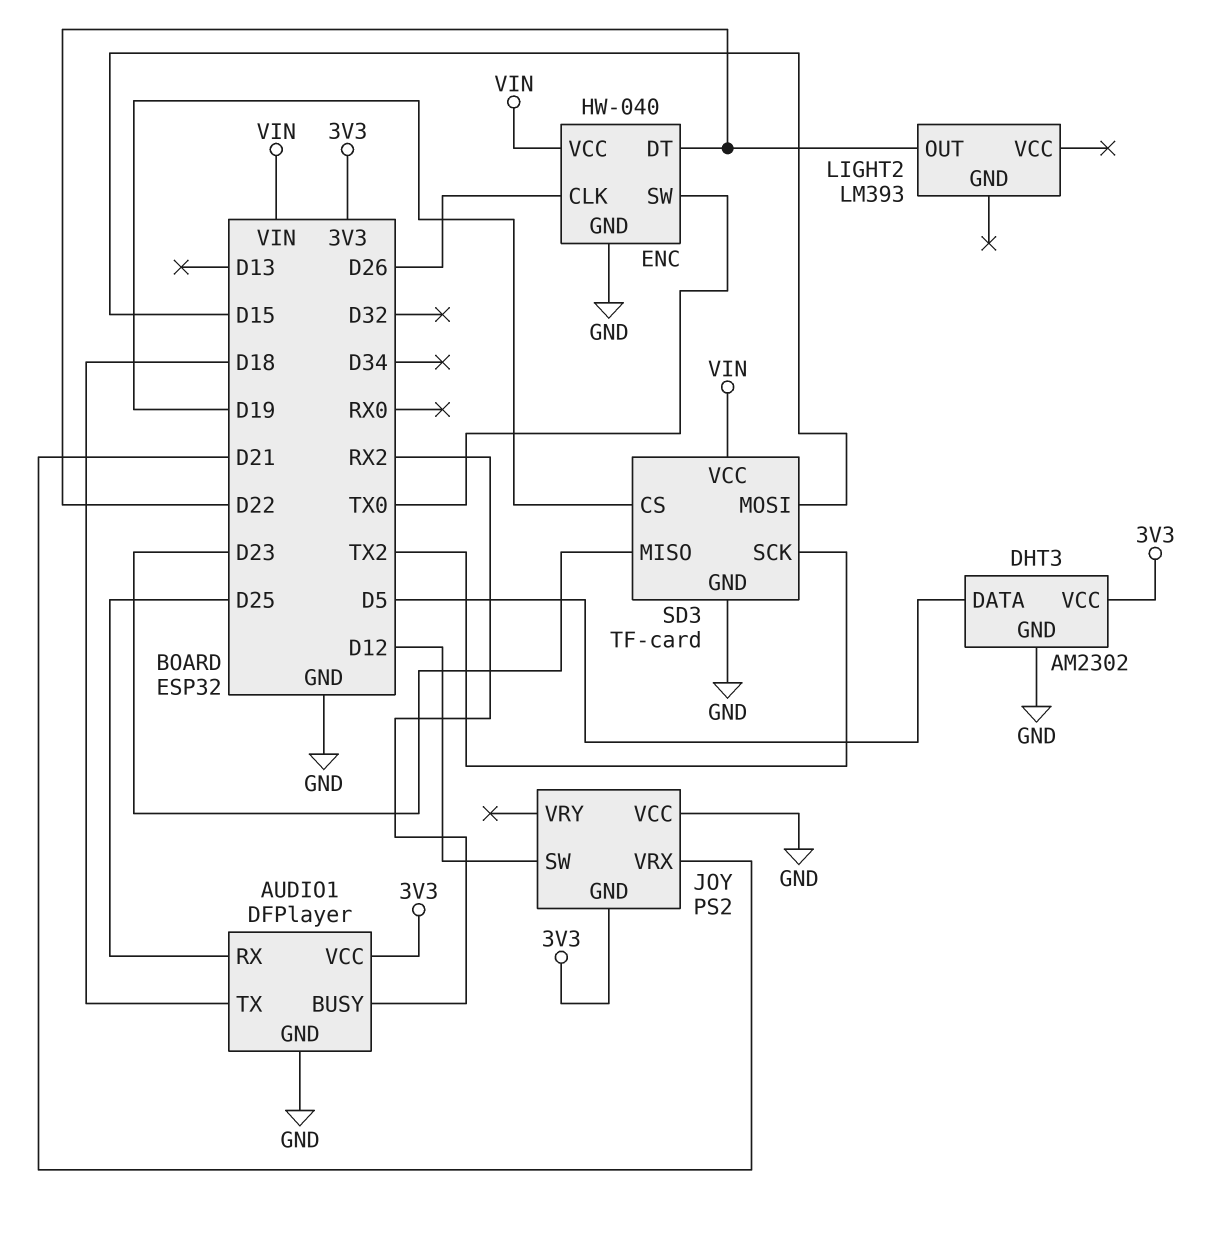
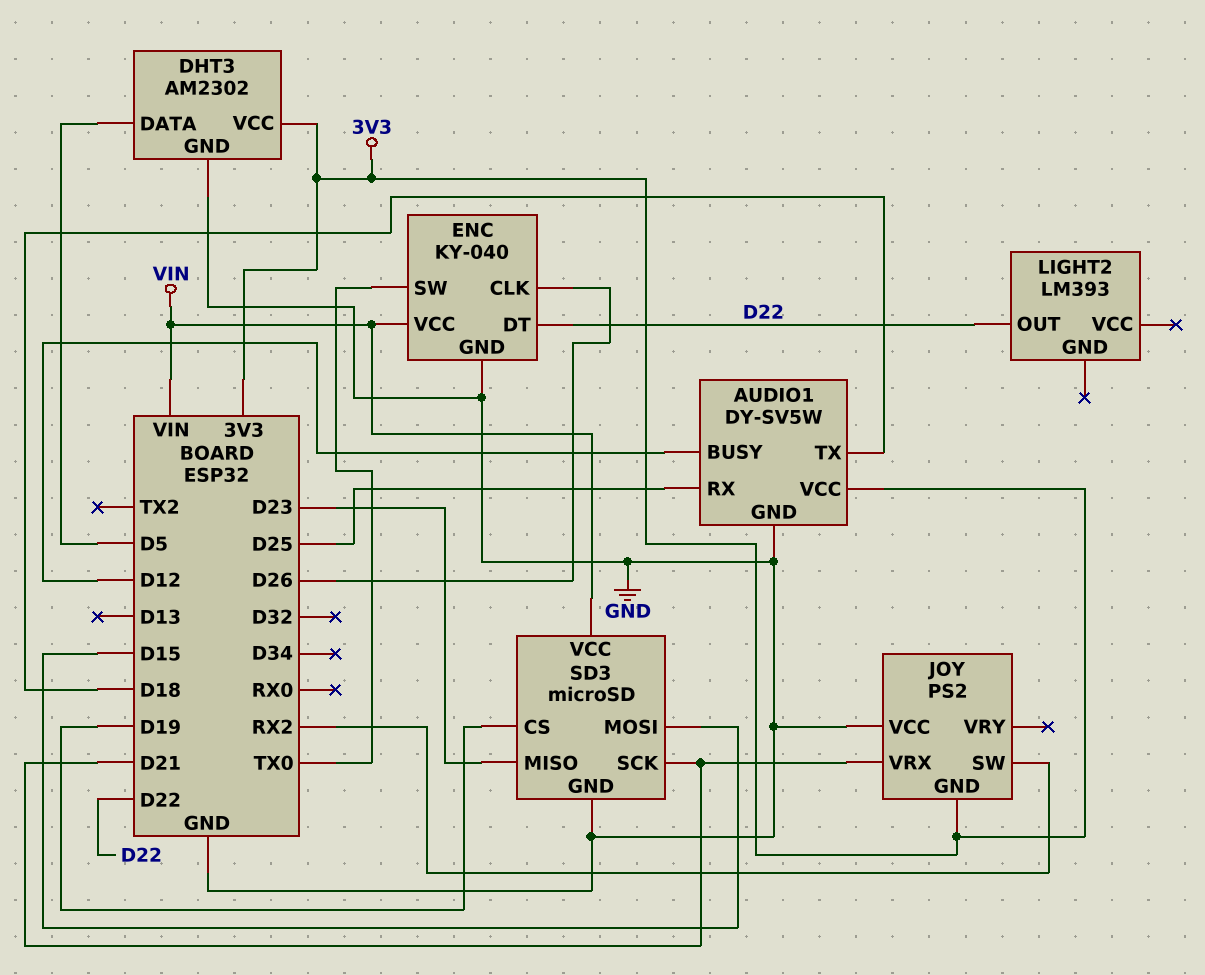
AUDIO1: DFPlayer -> DY-SV5W
AUDIO1 pin BUSY: RX2 -> D12
ENC: HW-040 -> KY-040
JOY pin SW: D12 -> RX2
SD3: TF-card -> microSD
SD3 pin SCK: TX2 -> D21

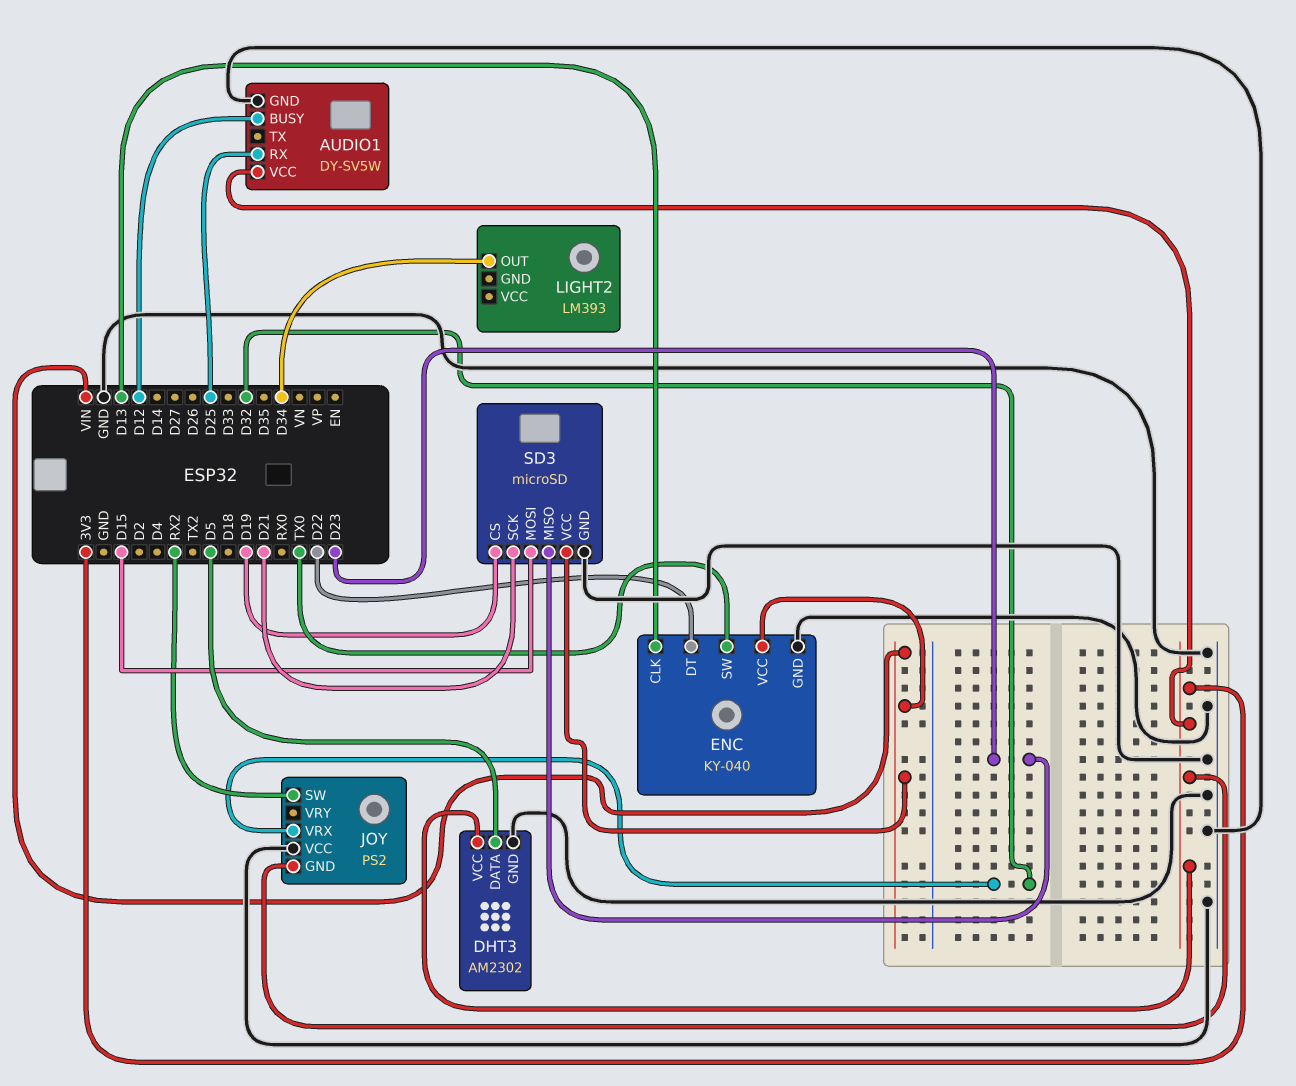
AUDIO1 pin TX: D18 -> none
ENC pin CLK: D26 -> D13
JOY pin VRX: D21 -> D32
LIGHT2 pin OUT: D22 -> D34

